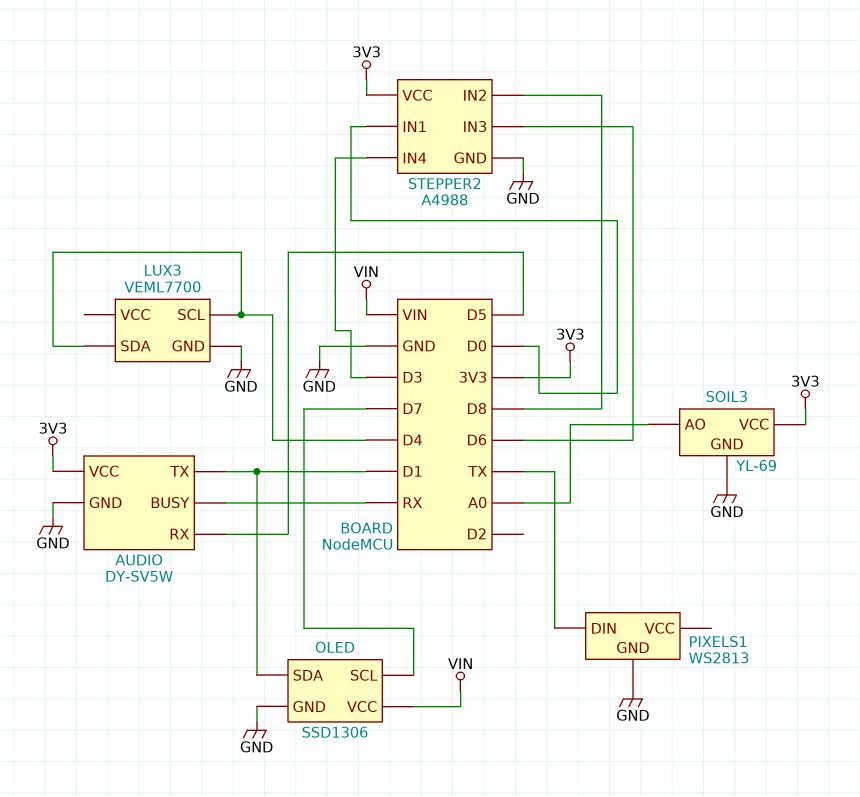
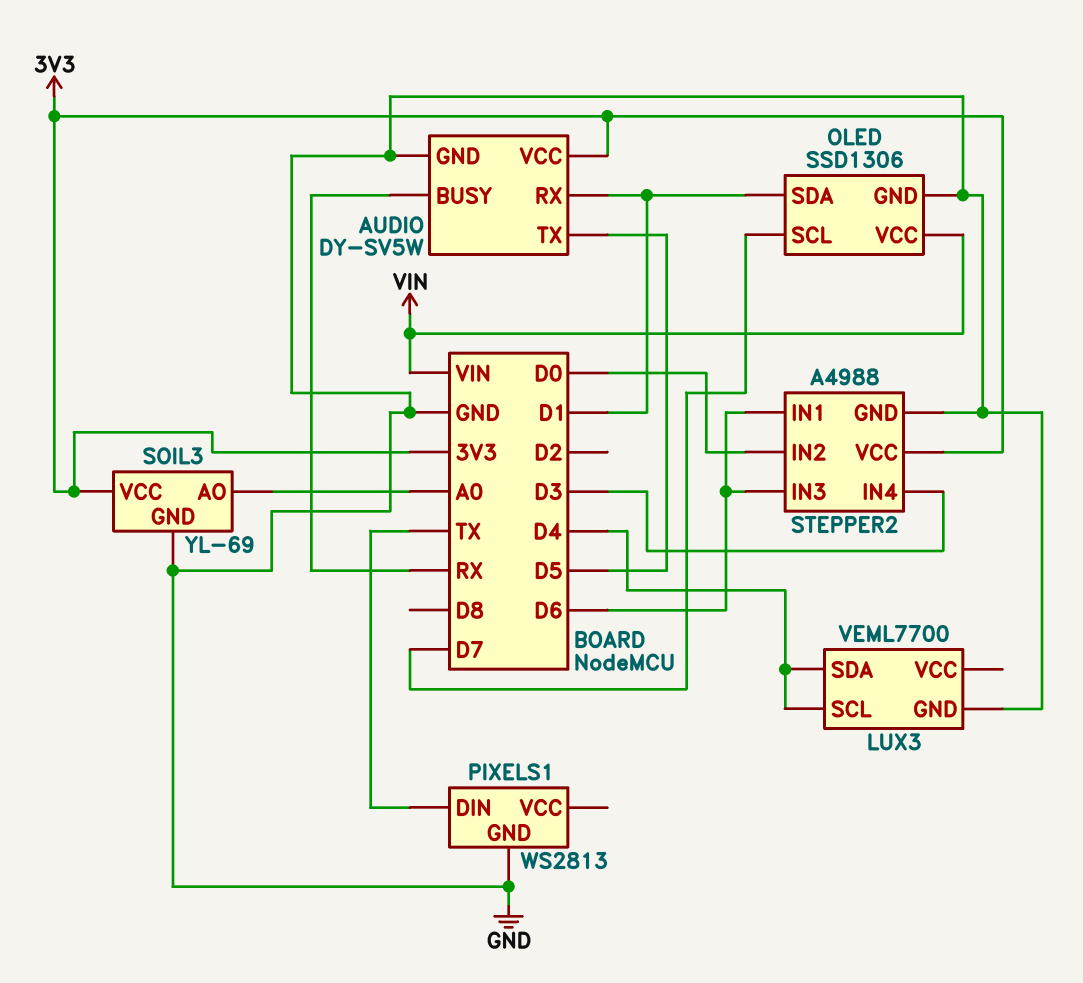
AUDIO pin RX: D5 -> D1
AUDIO pin TX: D1 -> D5
STEPPER2 pin IN1: D0 -> D6
STEPPER2 pin IN2: D8 -> D0

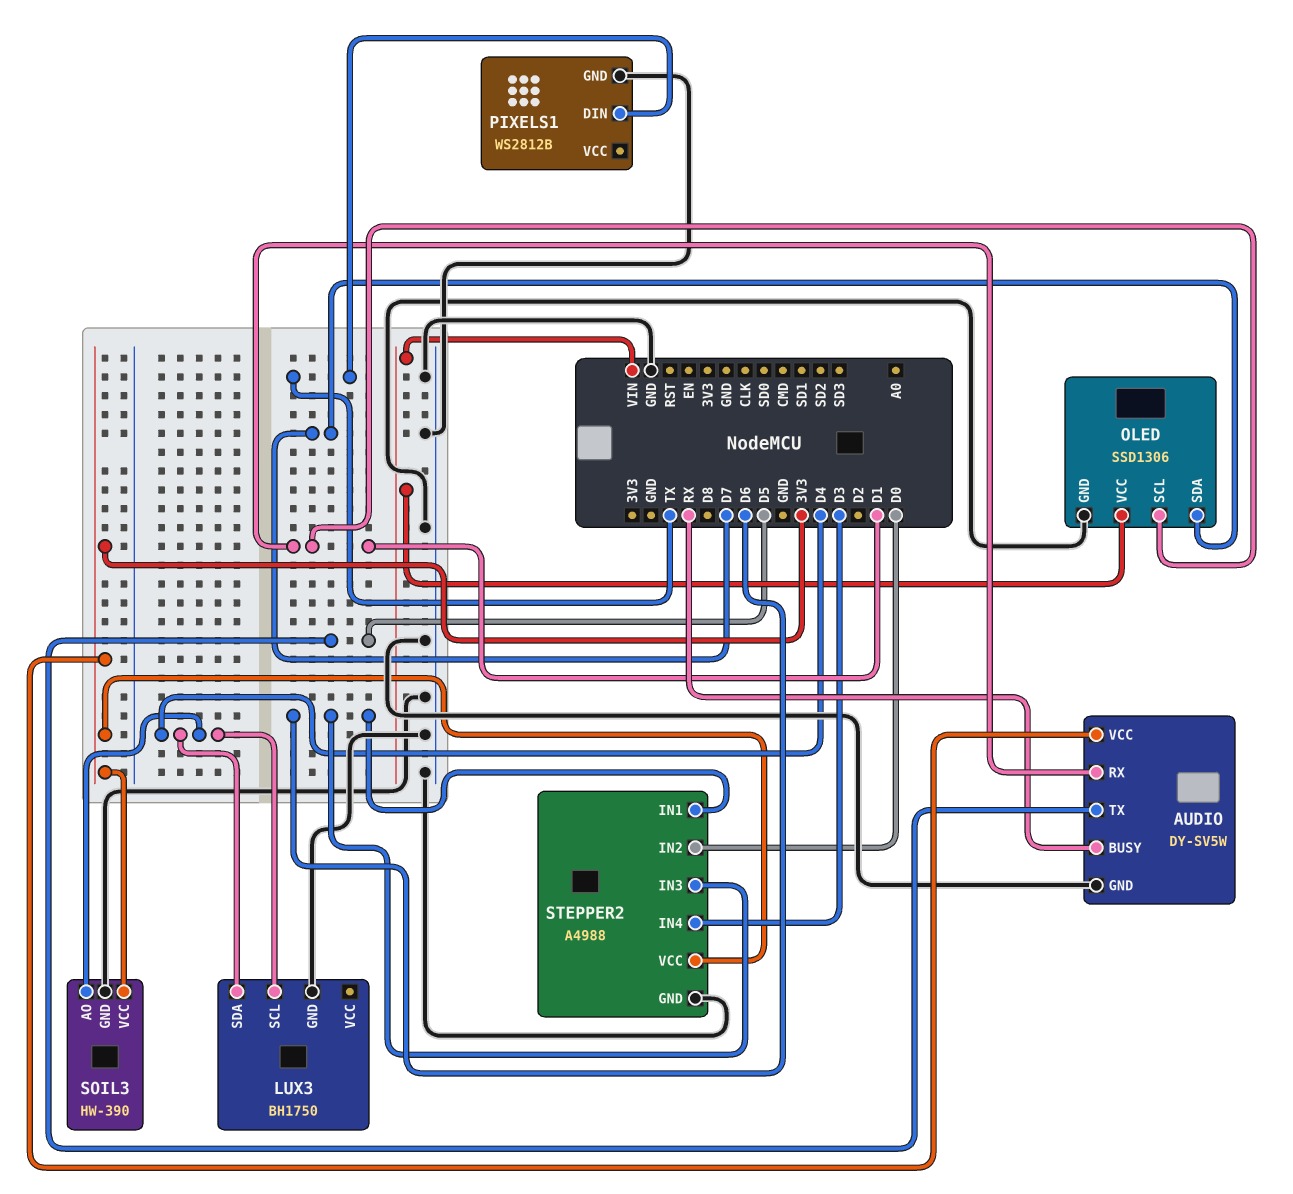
LUX3: VEML7700 -> BH1750
OLED pin SCL: D7 -> D1
OLED pin SDA: D1 -> D7
PIXELS1: WS2813 -> WS2812B
SOIL3: YL-69 -> HW-390
SOIL3 pin AO: A0 -> D4

